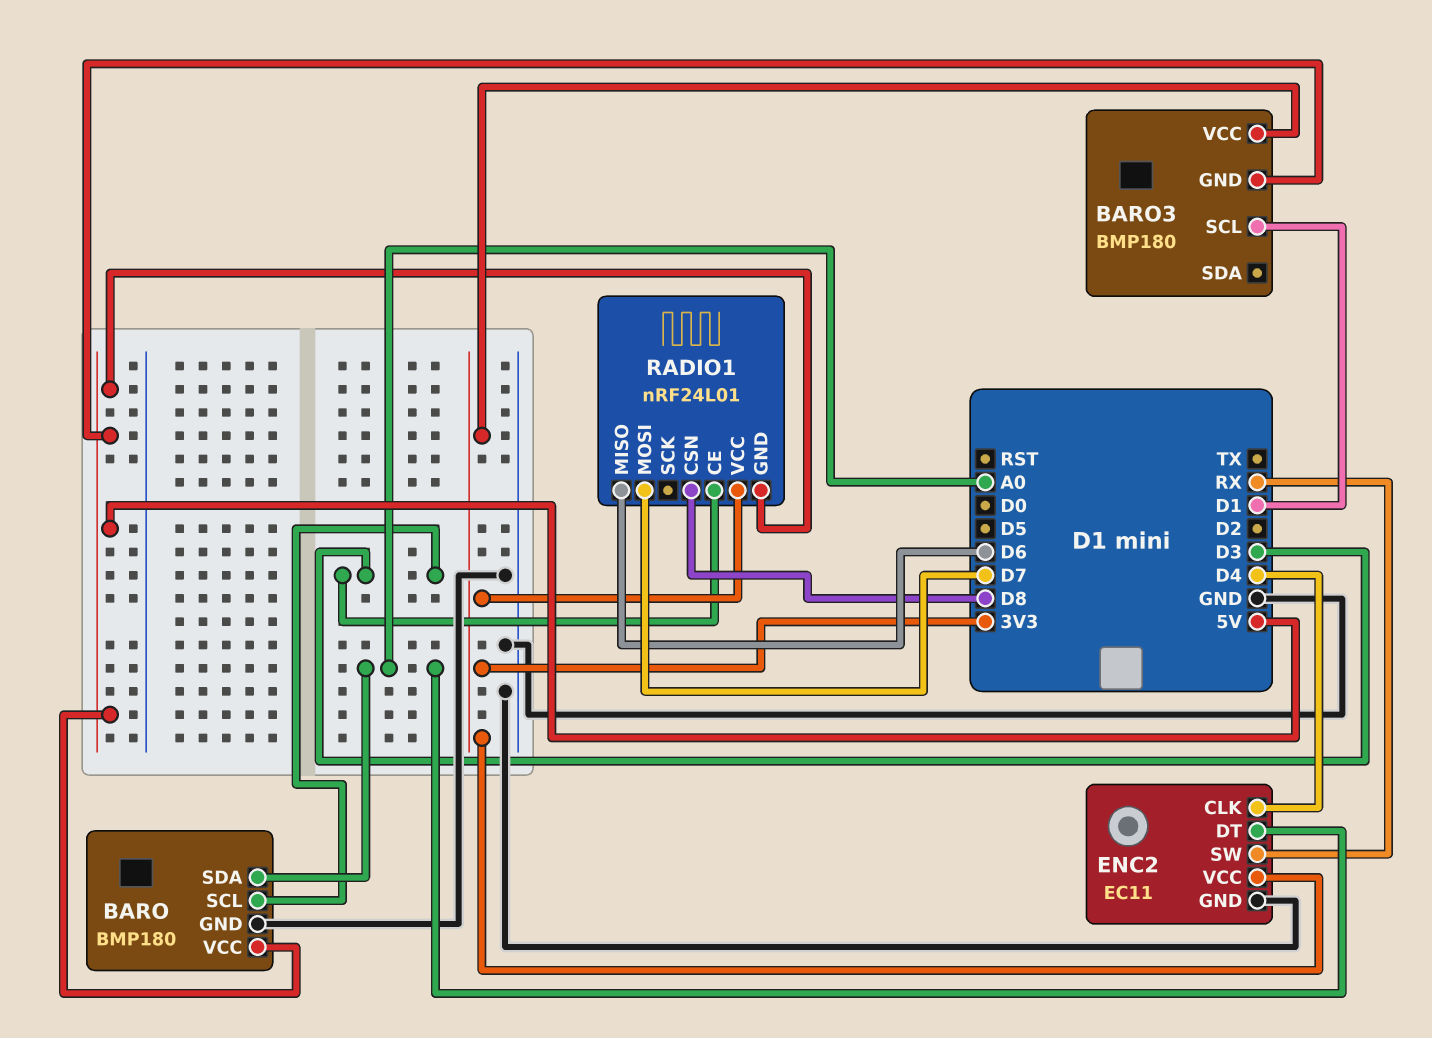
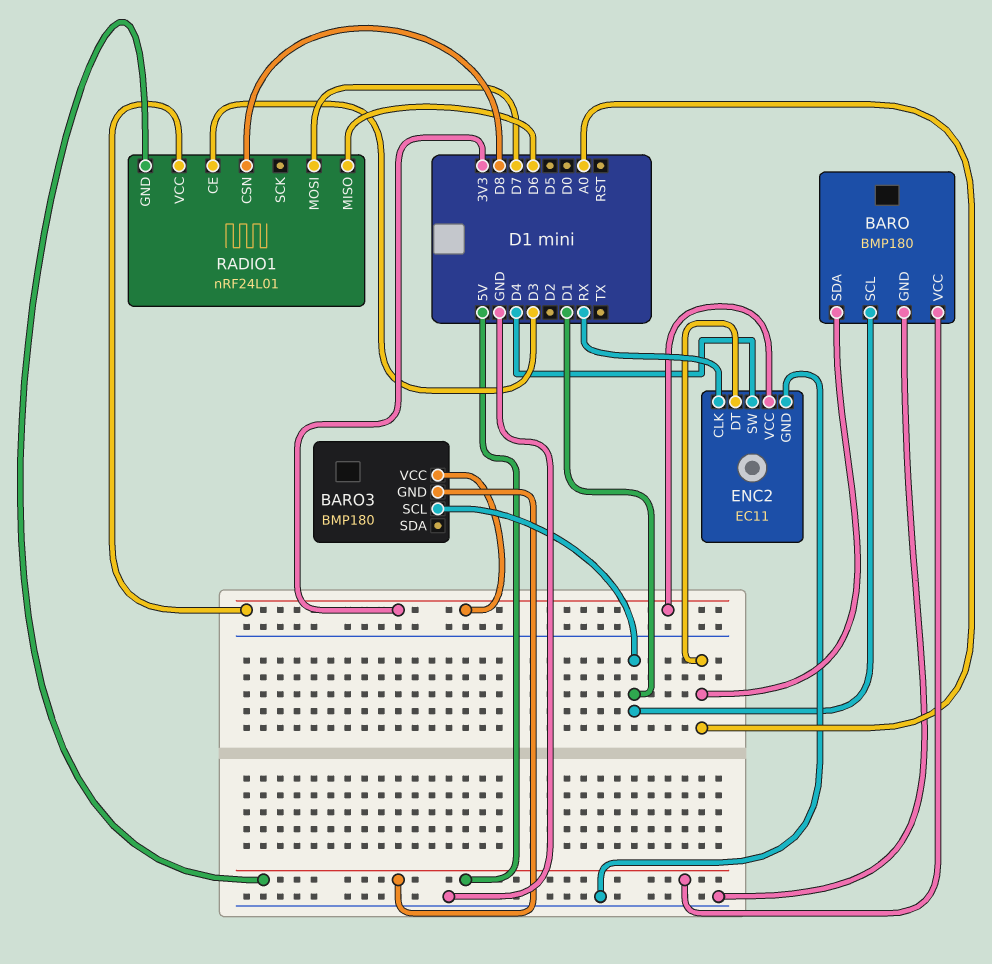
BARO pin SCL: D3 -> D1
ENC2 pin CLK: D4 -> RX
ENC2 pin SW: RX -> D4

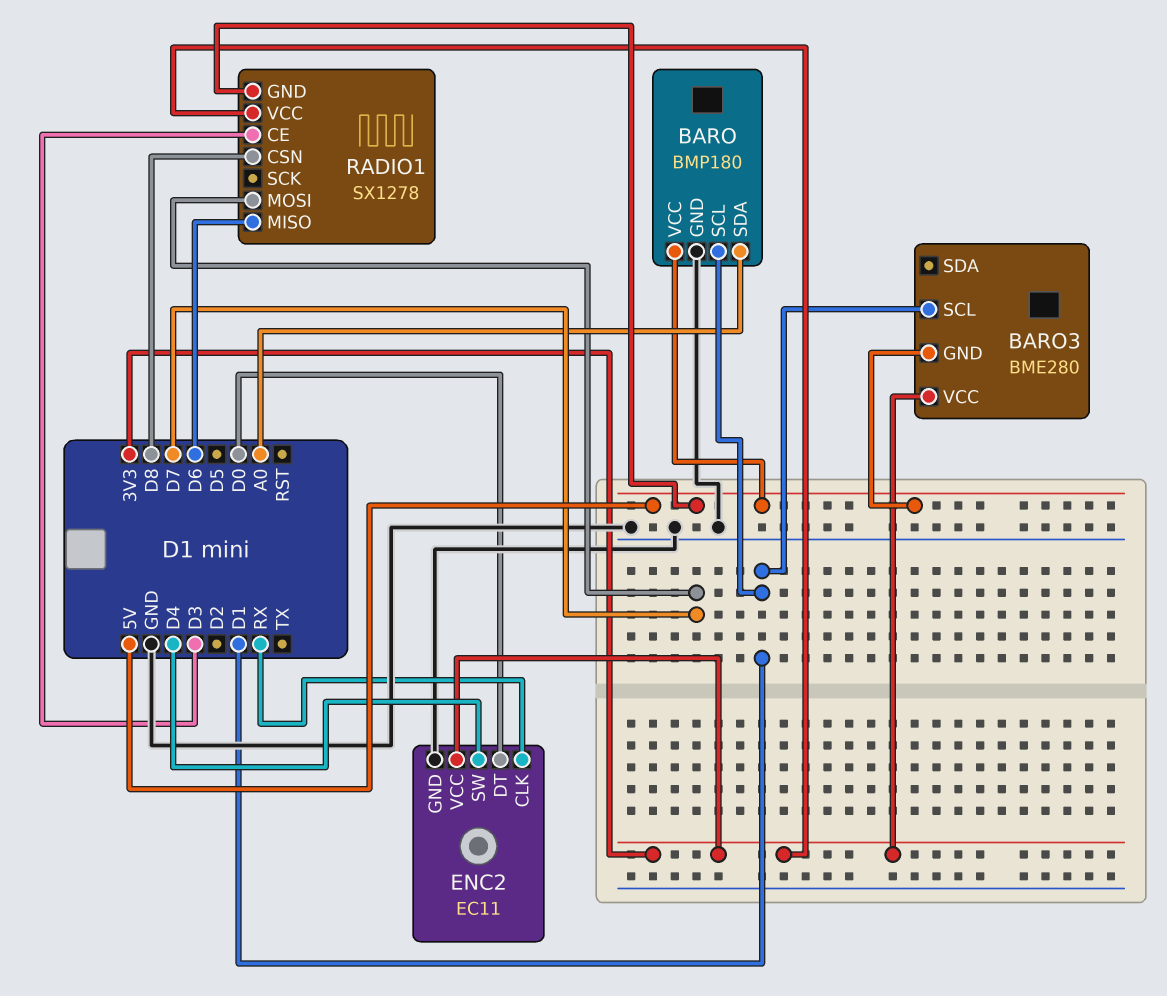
BARO3: BMP180 -> BME280
ENC2 pin DT: A0 -> D0
RADIO1: nRF24L01 -> SX1278

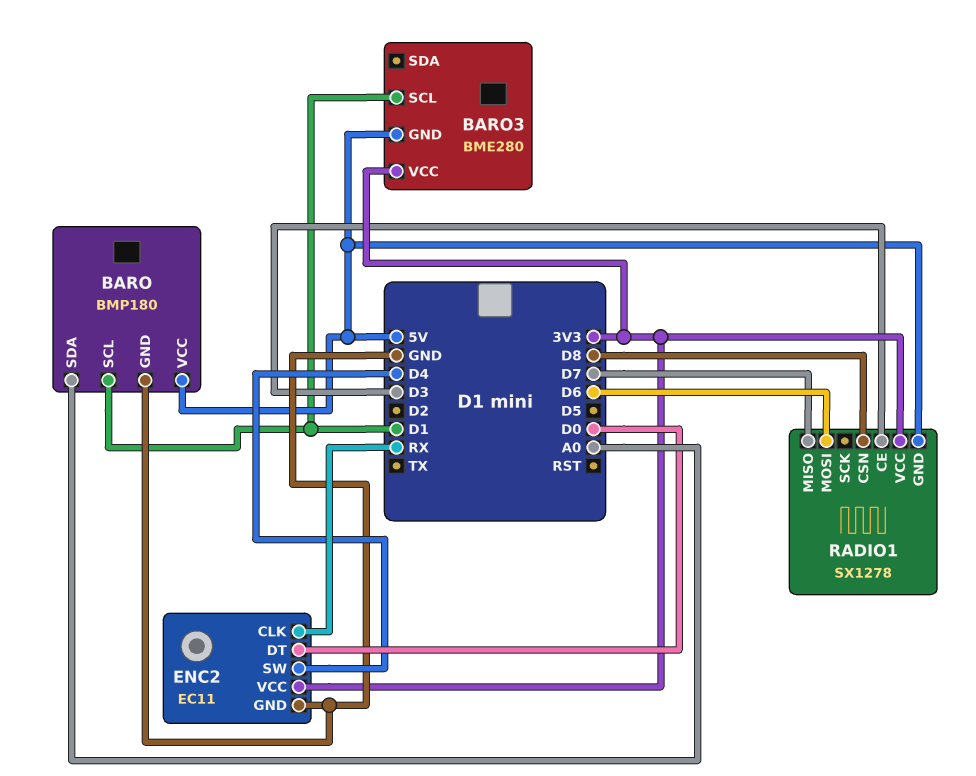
RADIO1 pin MISO: D6 -> D7
RADIO1 pin MOSI: D7 -> D6

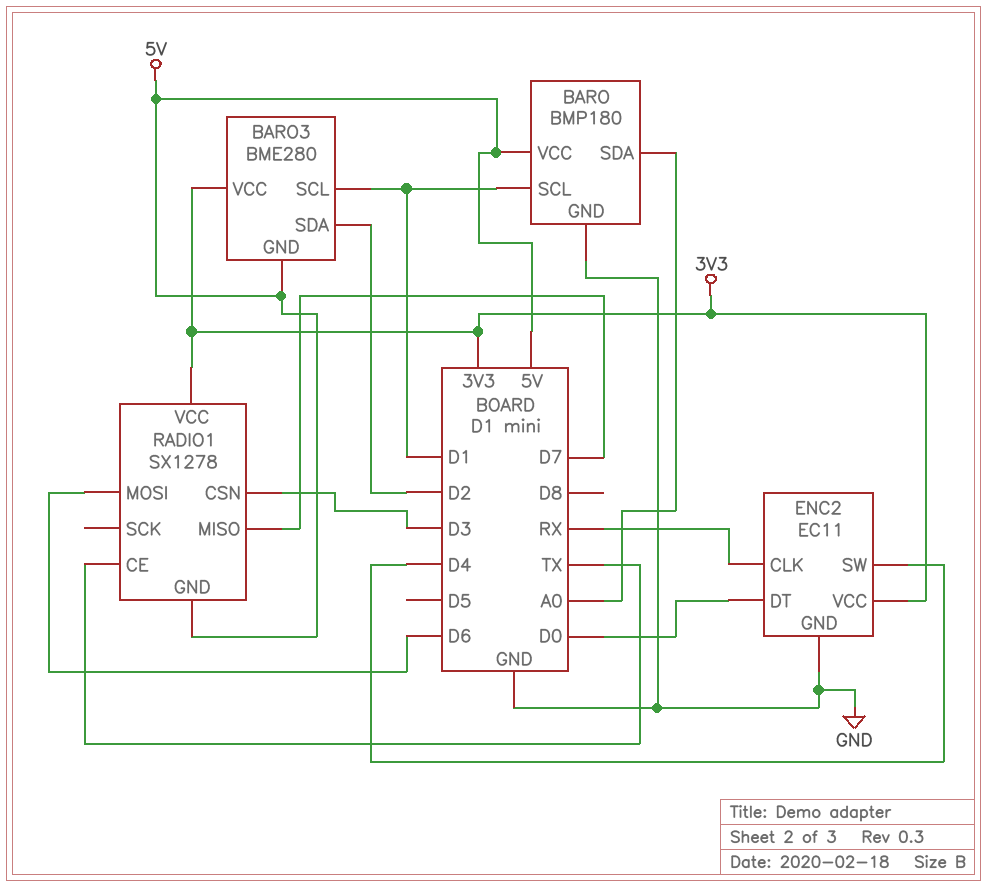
BARO3 pin SDA: none -> D2
RADIO1 pin CE: D3 -> TX
RADIO1 pin CSN: D8 -> D3

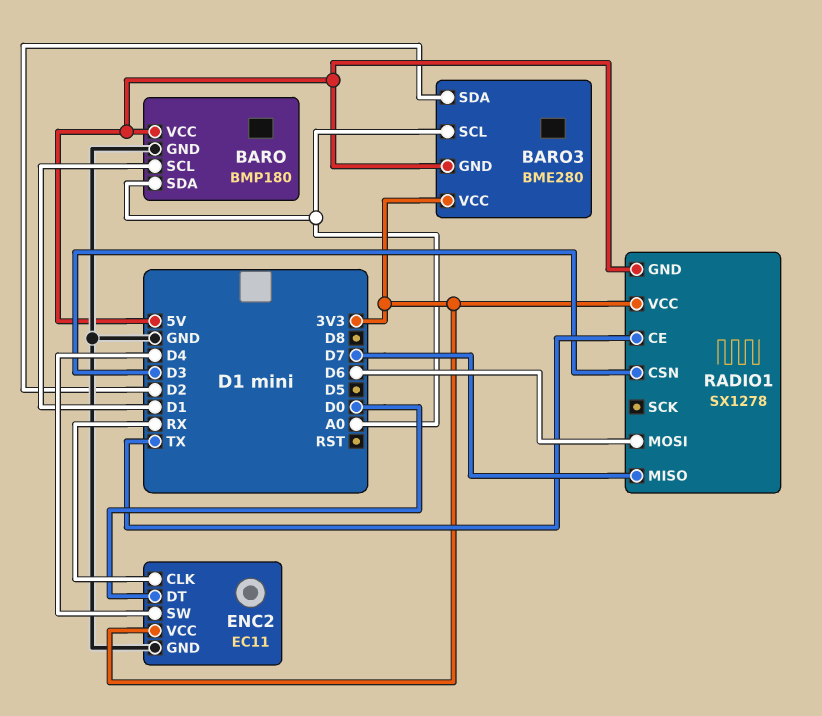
BARO3 pin SCL: D1 -> A0

